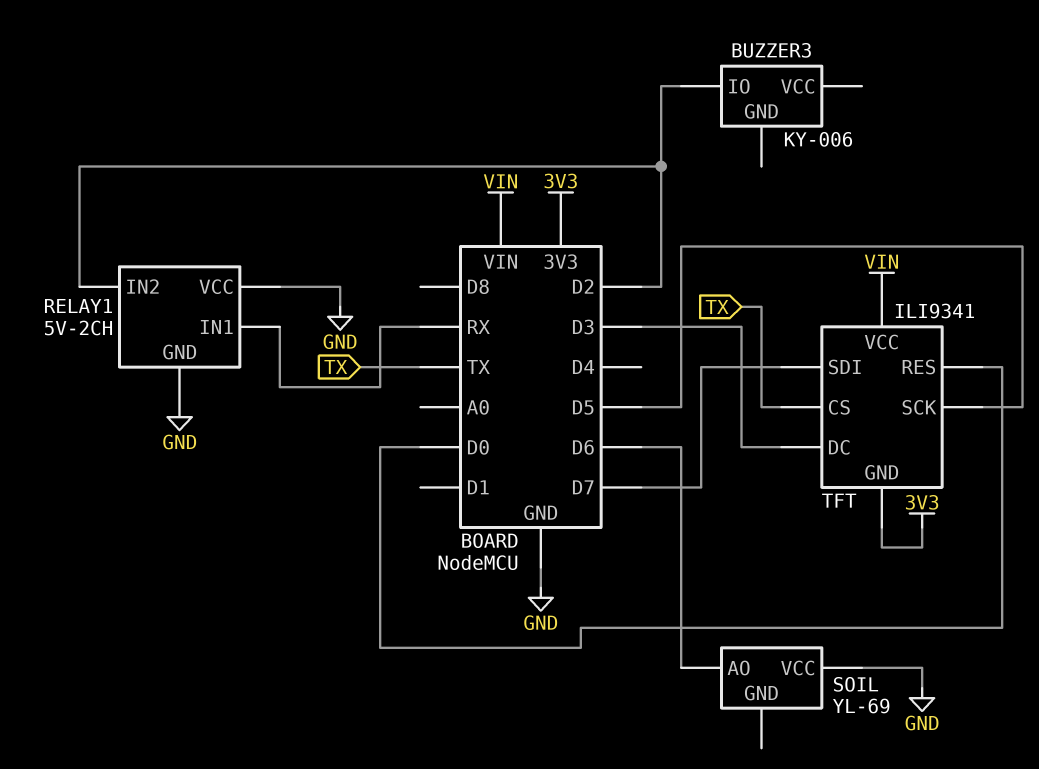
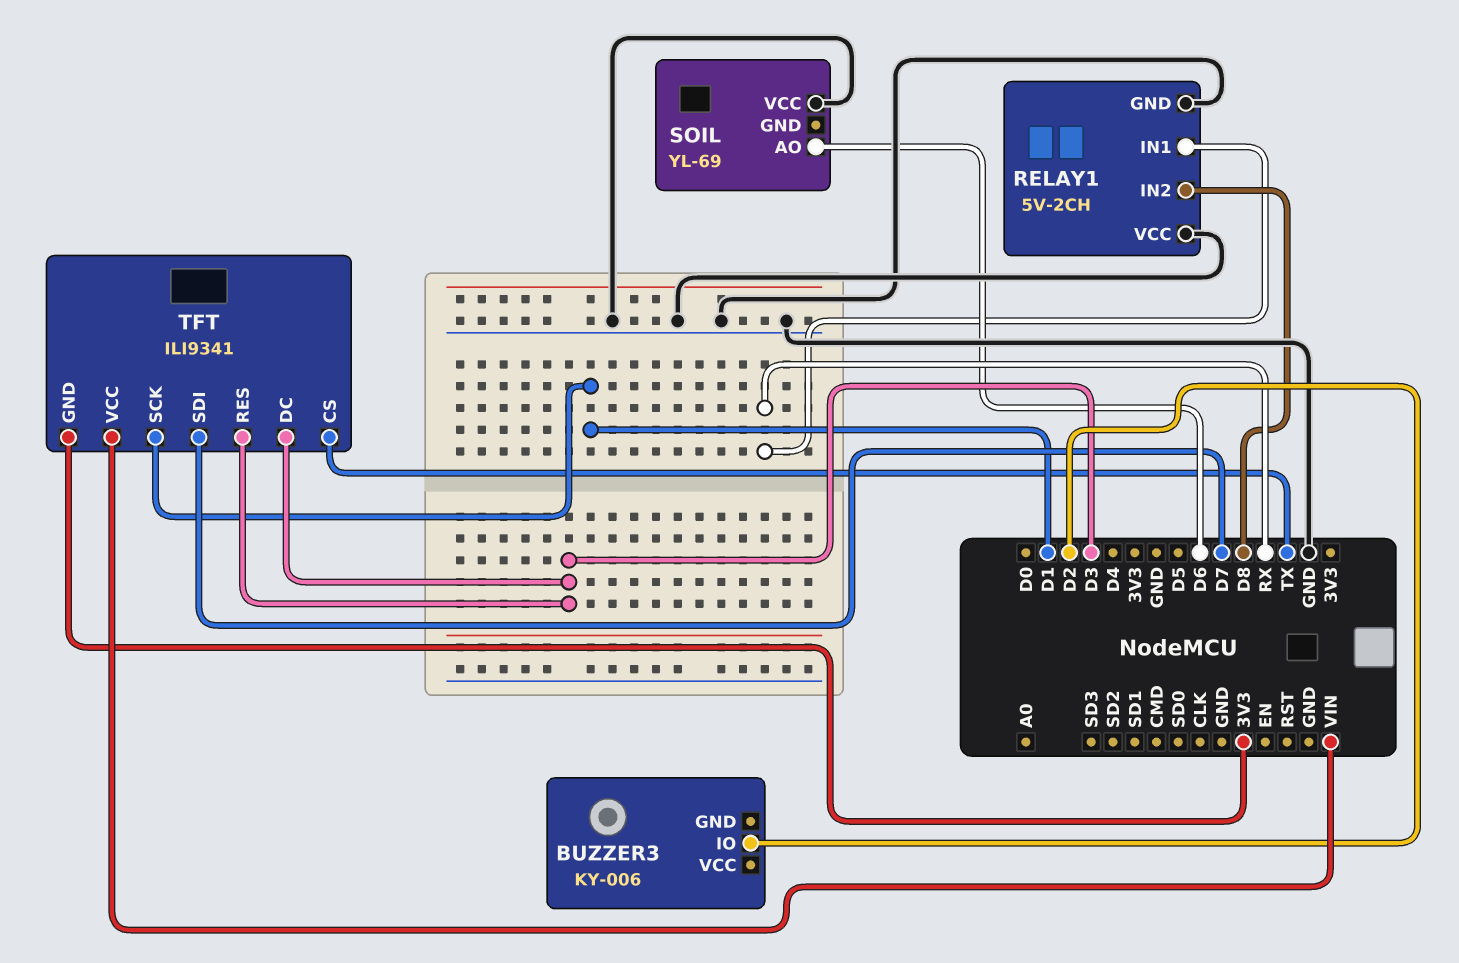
RELAY1 pin IN2: D2 -> D8
TFT pin RES: D0 -> D3
TFT pin SCK: D5 -> D1

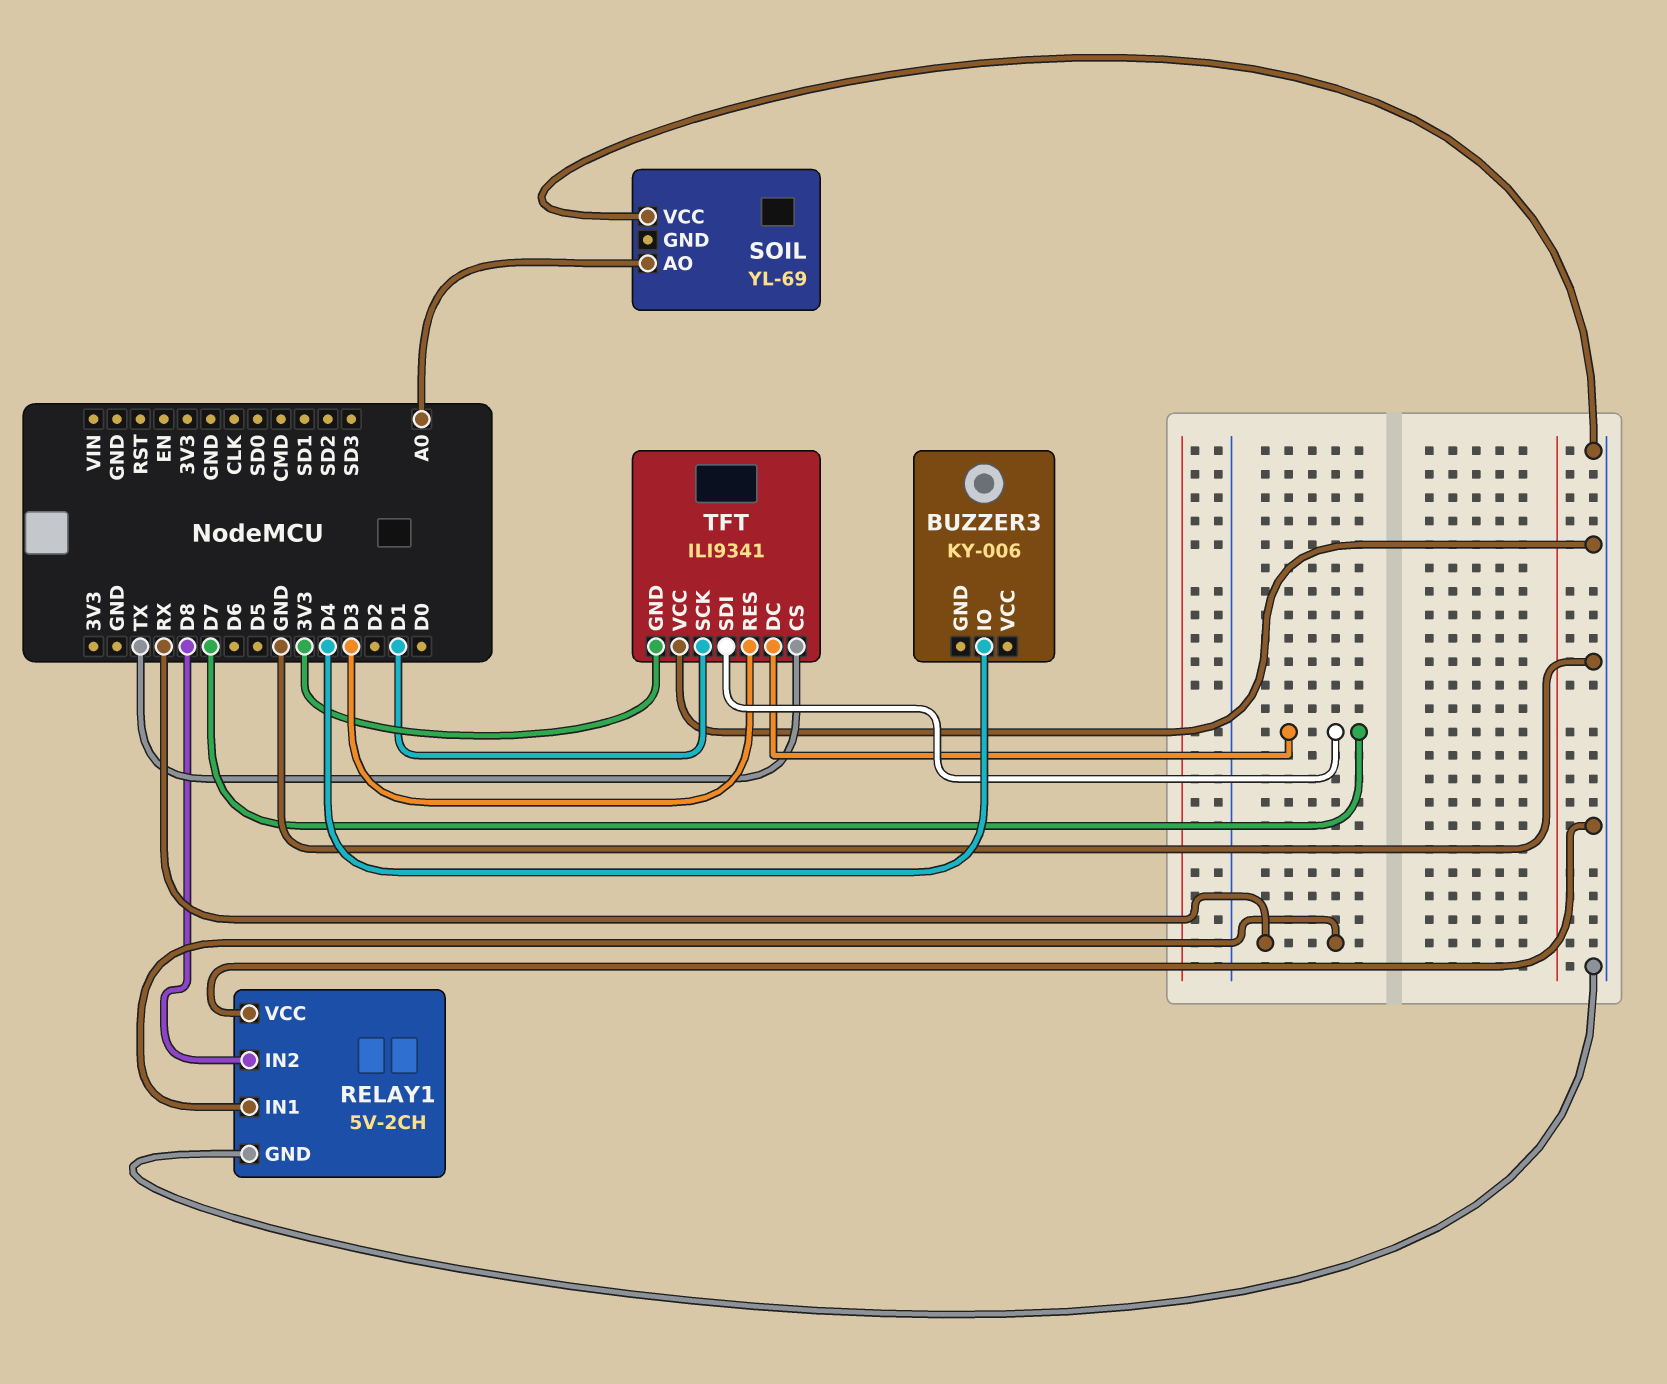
BUZZER3 pin IO: D2 -> D4
SOIL pin AO: D6 -> A0
TFT pin DC: D3 -> D7
TFT pin VCC: VIN -> GND

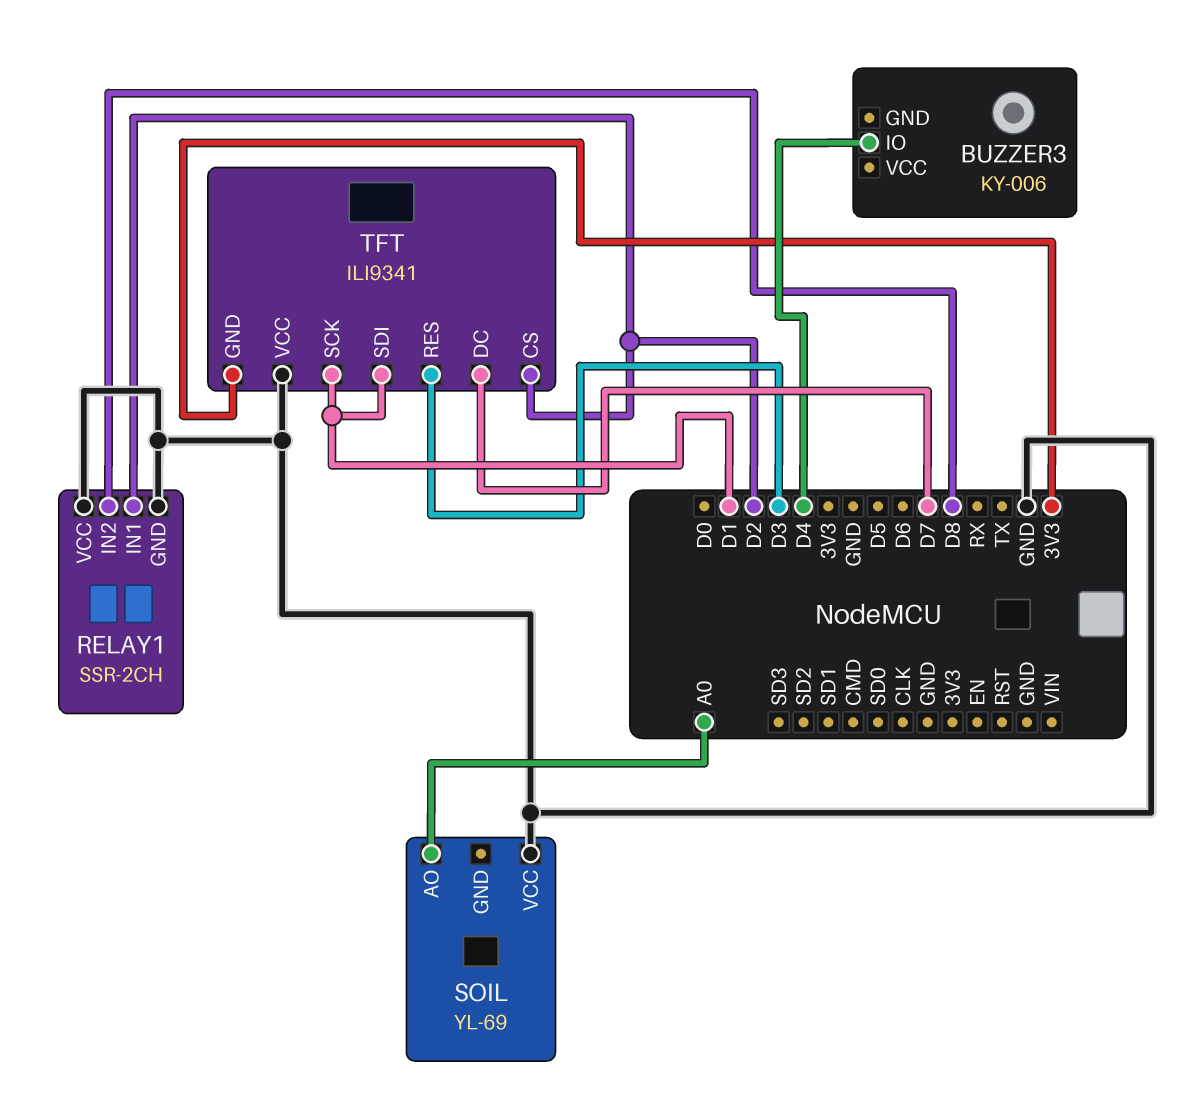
RELAY1: 5V-2CH -> SSR-2CH
RELAY1 pin IN1: RX -> D2
TFT pin CS: TX -> D2
TFT pin SDI: D7 -> D1

